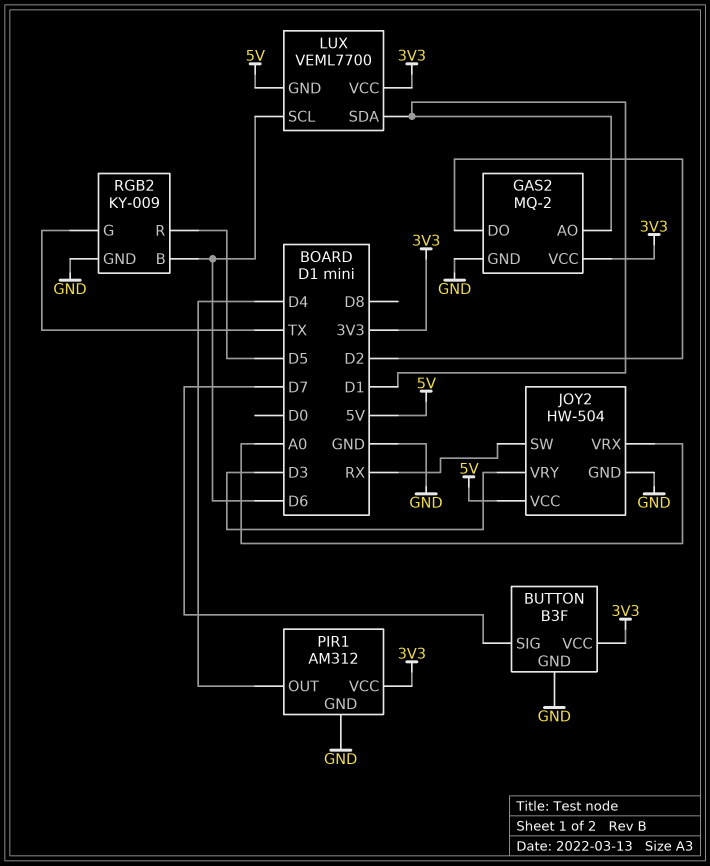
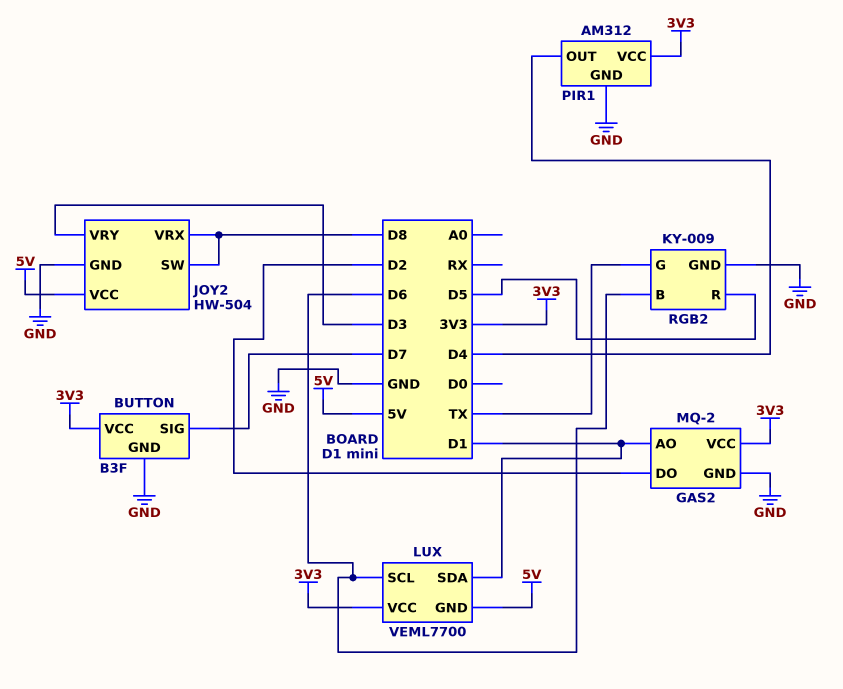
JOY2 pin SW: RX -> D8
JOY2 pin VRX: A0 -> D8

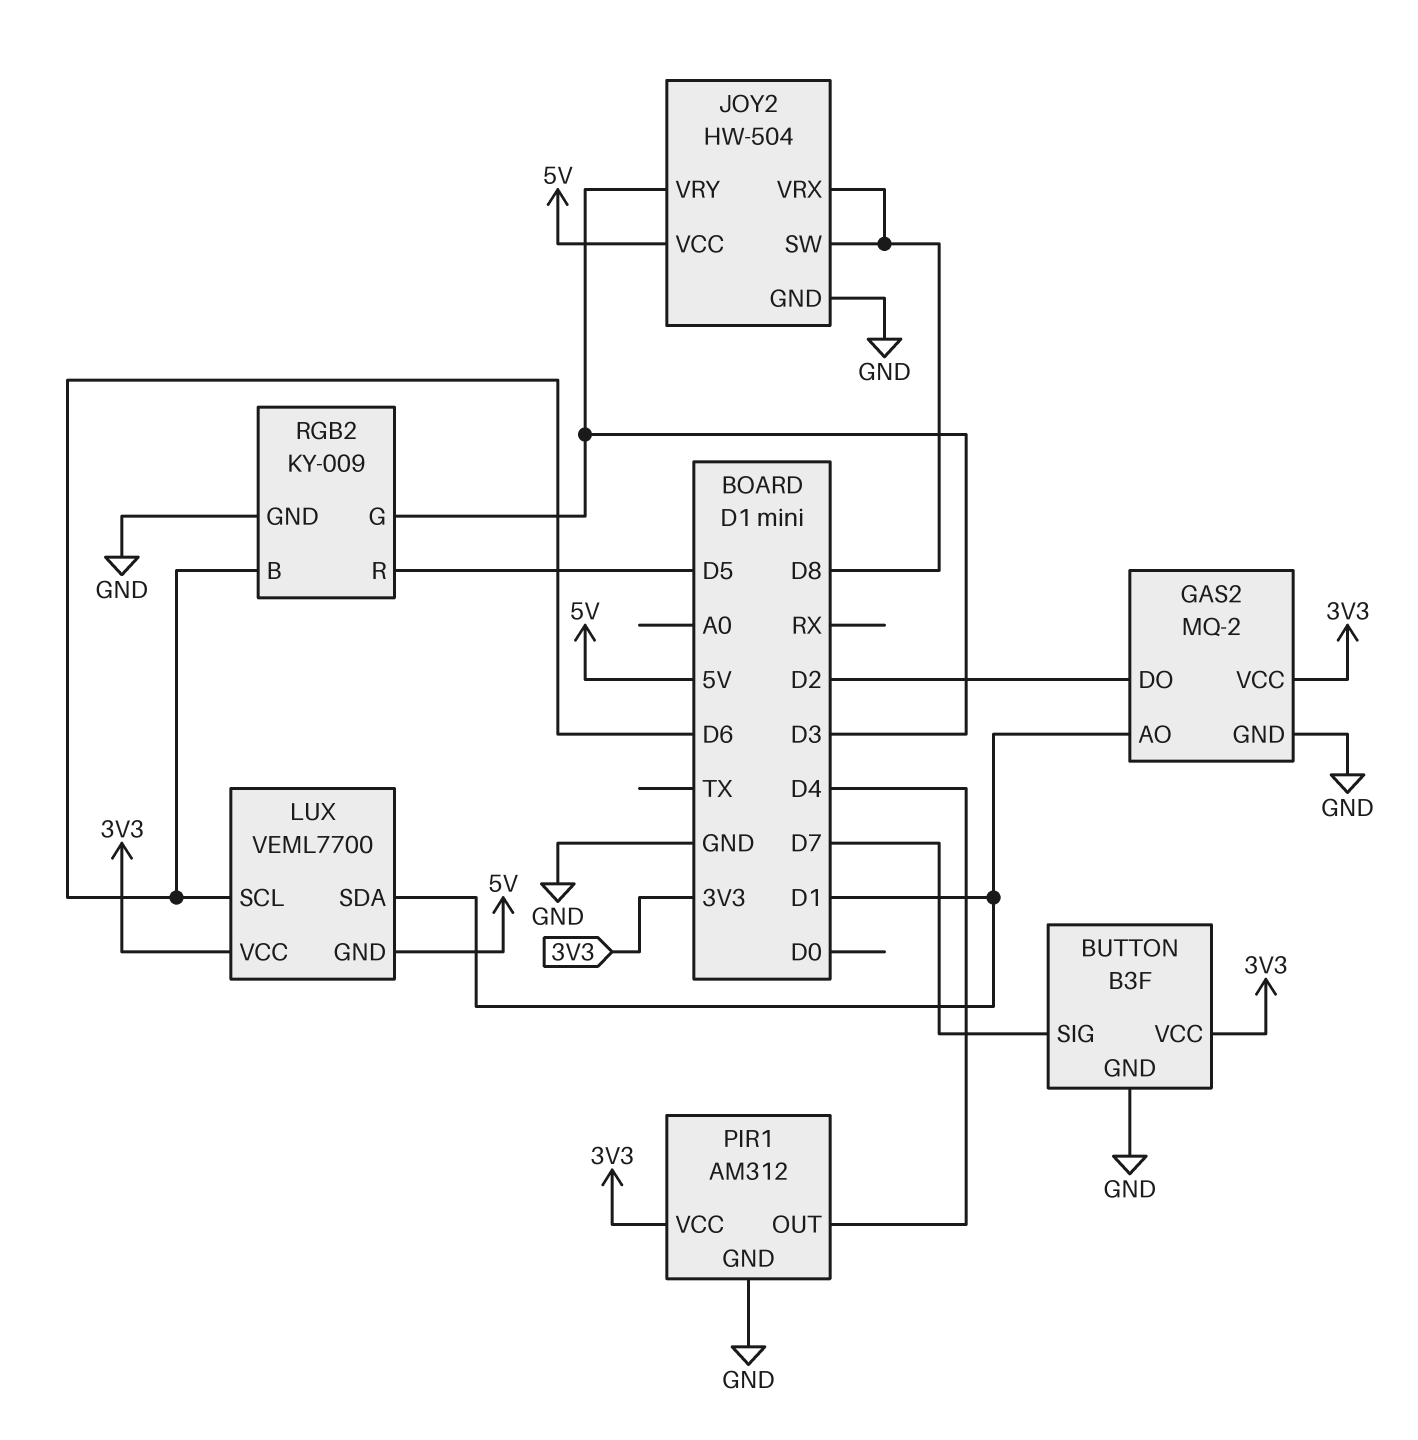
RGB2 pin G: TX -> D3

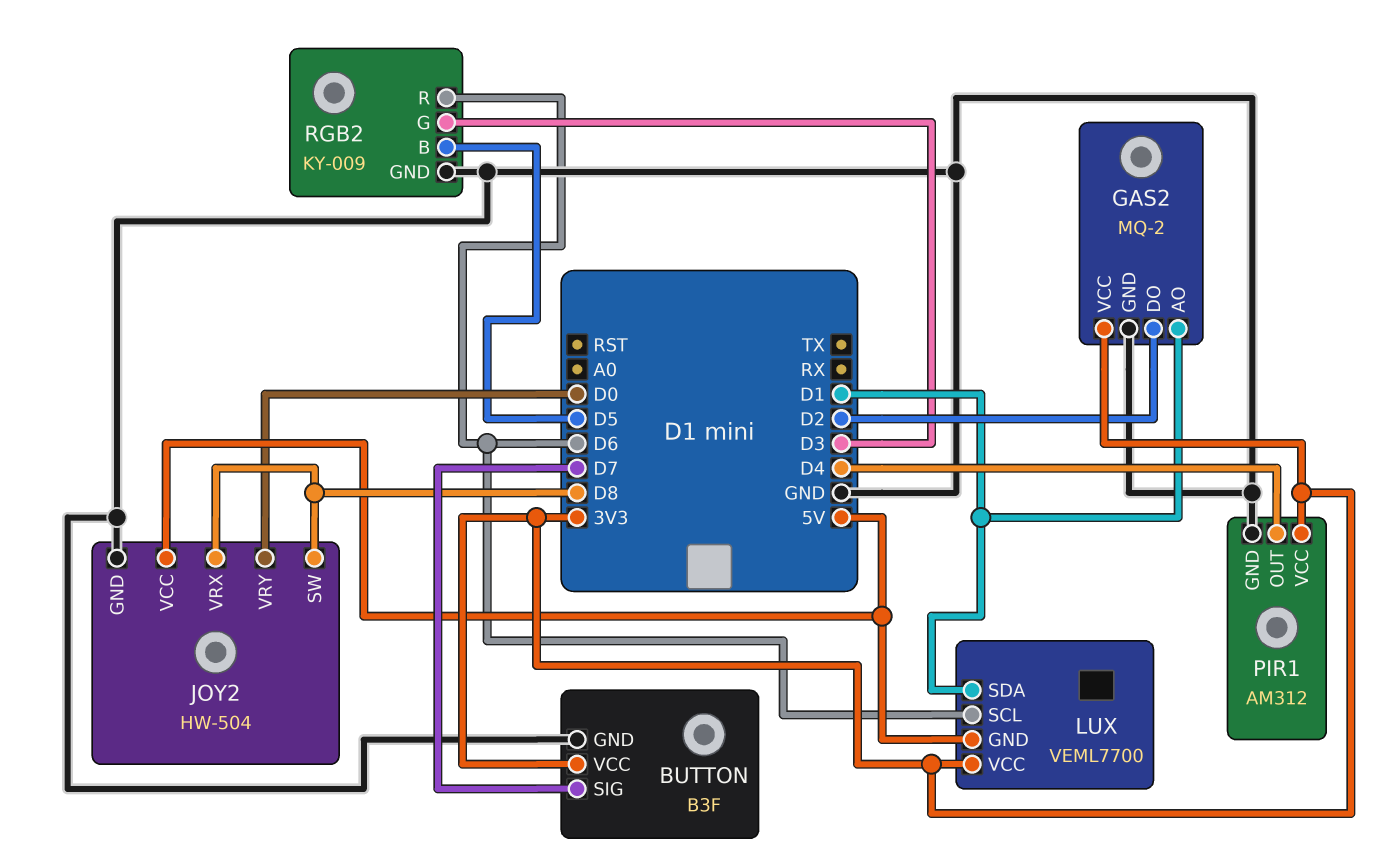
JOY2 pin VRY: D3 -> D0
RGB2 pin B: D6 -> D5
RGB2 pin R: D5 -> D6

